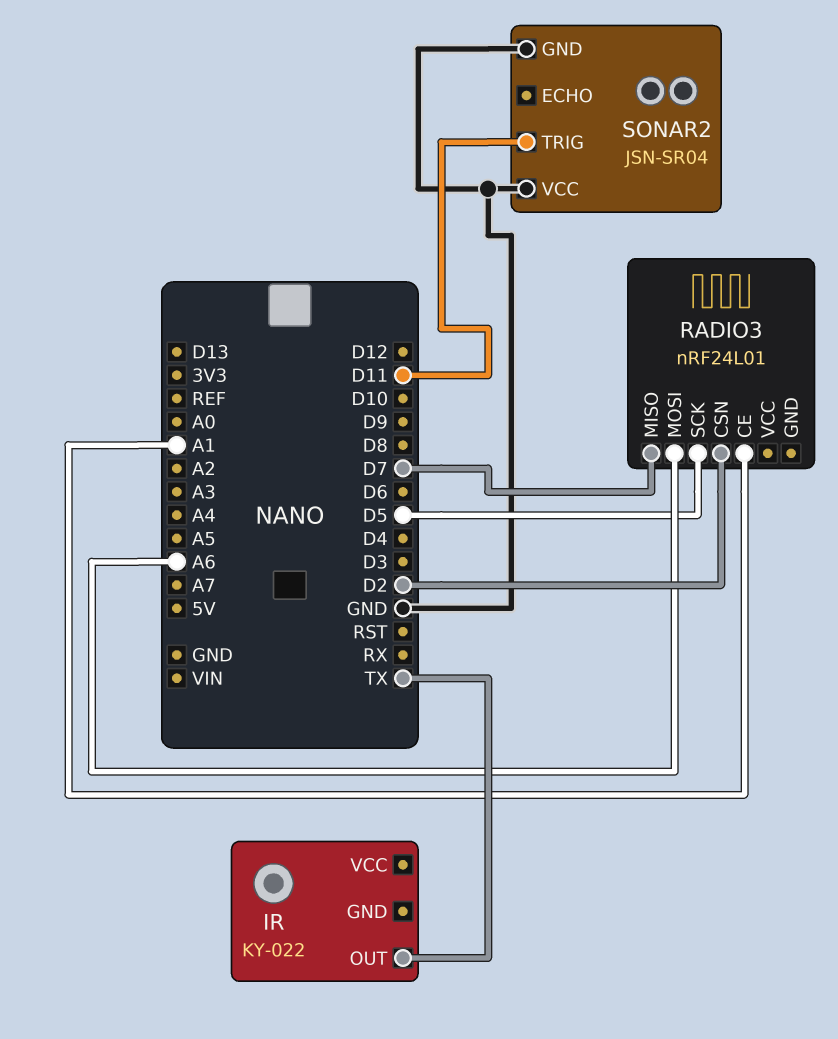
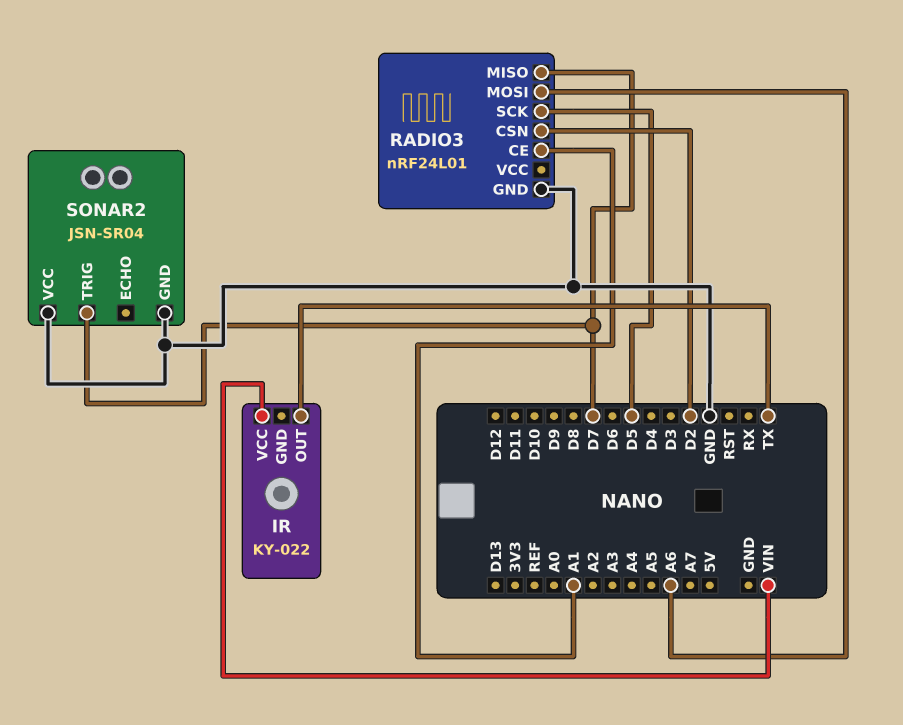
IR pin VCC: none -> VIN
RADIO3 pin GND: none -> GND
SONAR2 pin TRIG: D11 -> D7

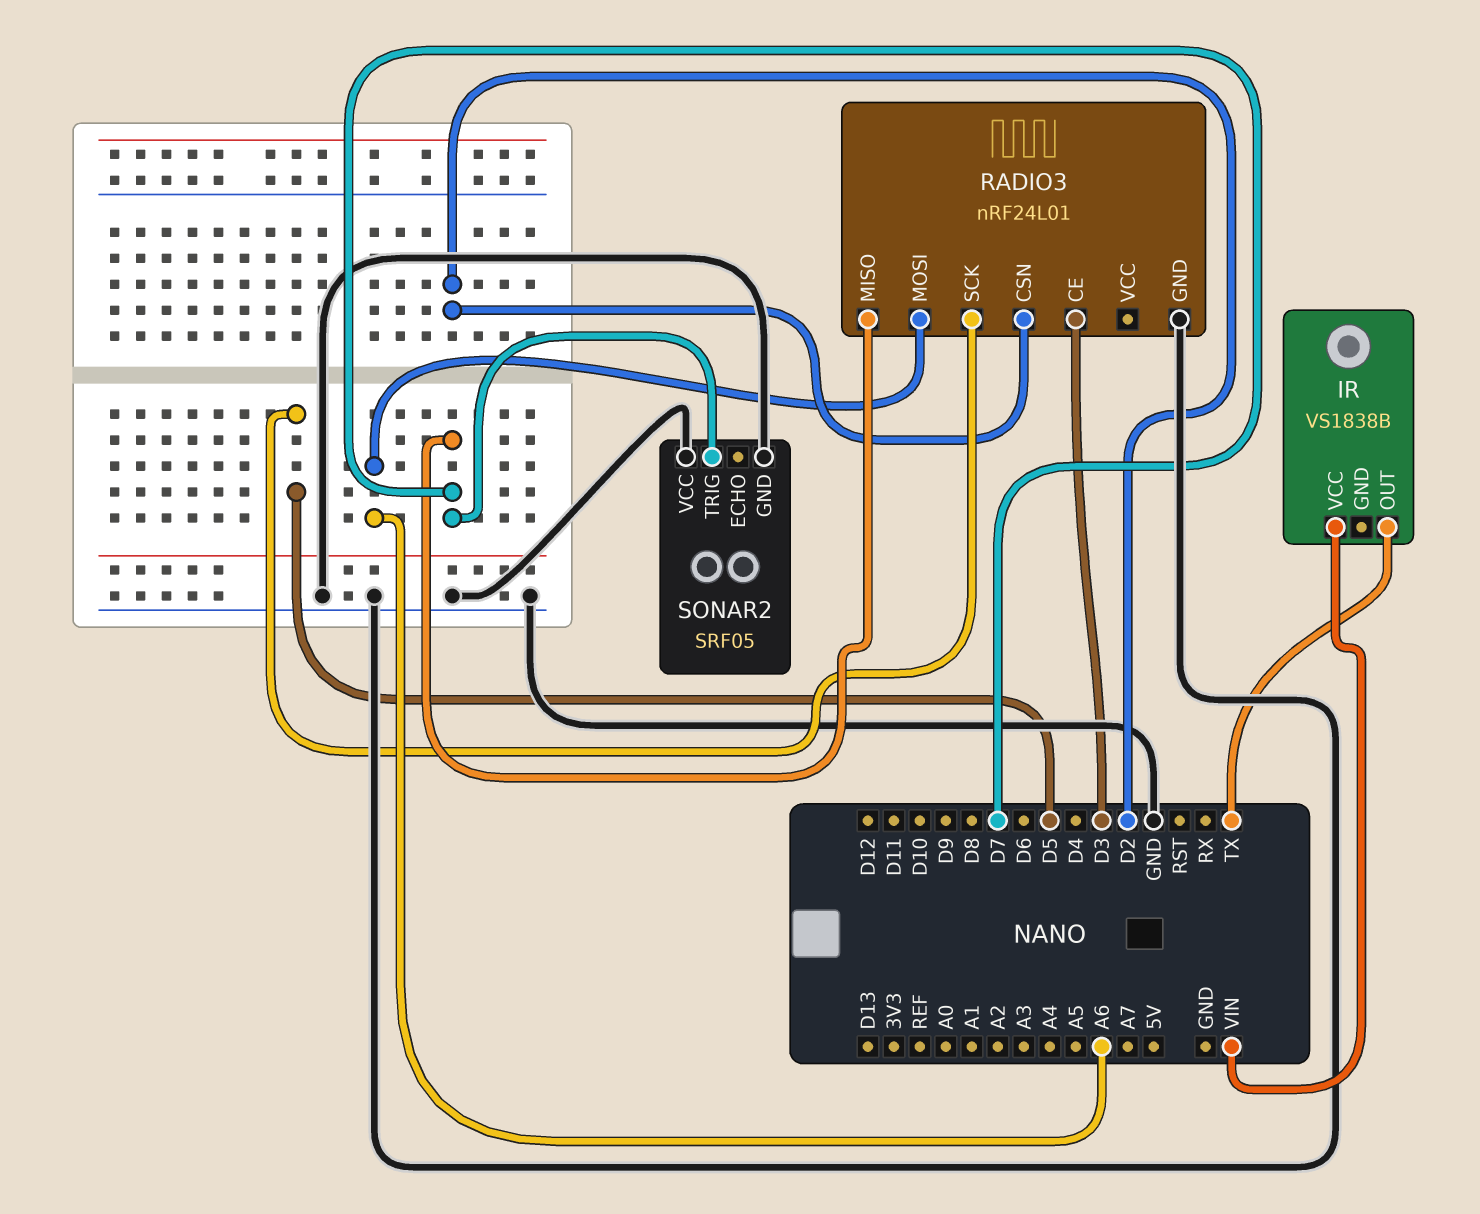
IR: KY-022 -> VS1838B
RADIO3 pin CE: A1 -> D3
SONAR2: JSN-SR04 -> SRF05

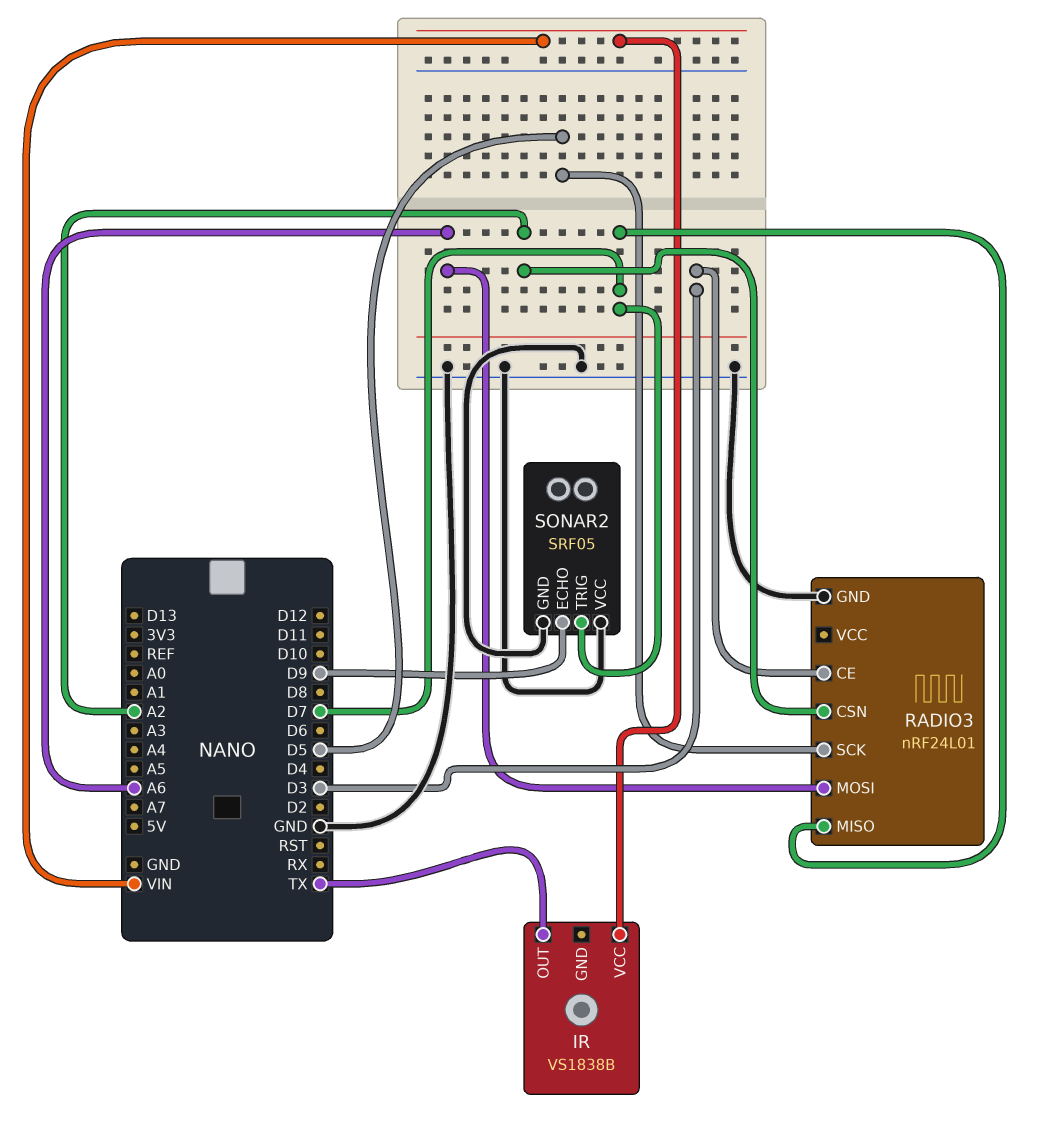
RADIO3 pin CSN: D2 -> A2
SONAR2 pin ECHO: none -> D9

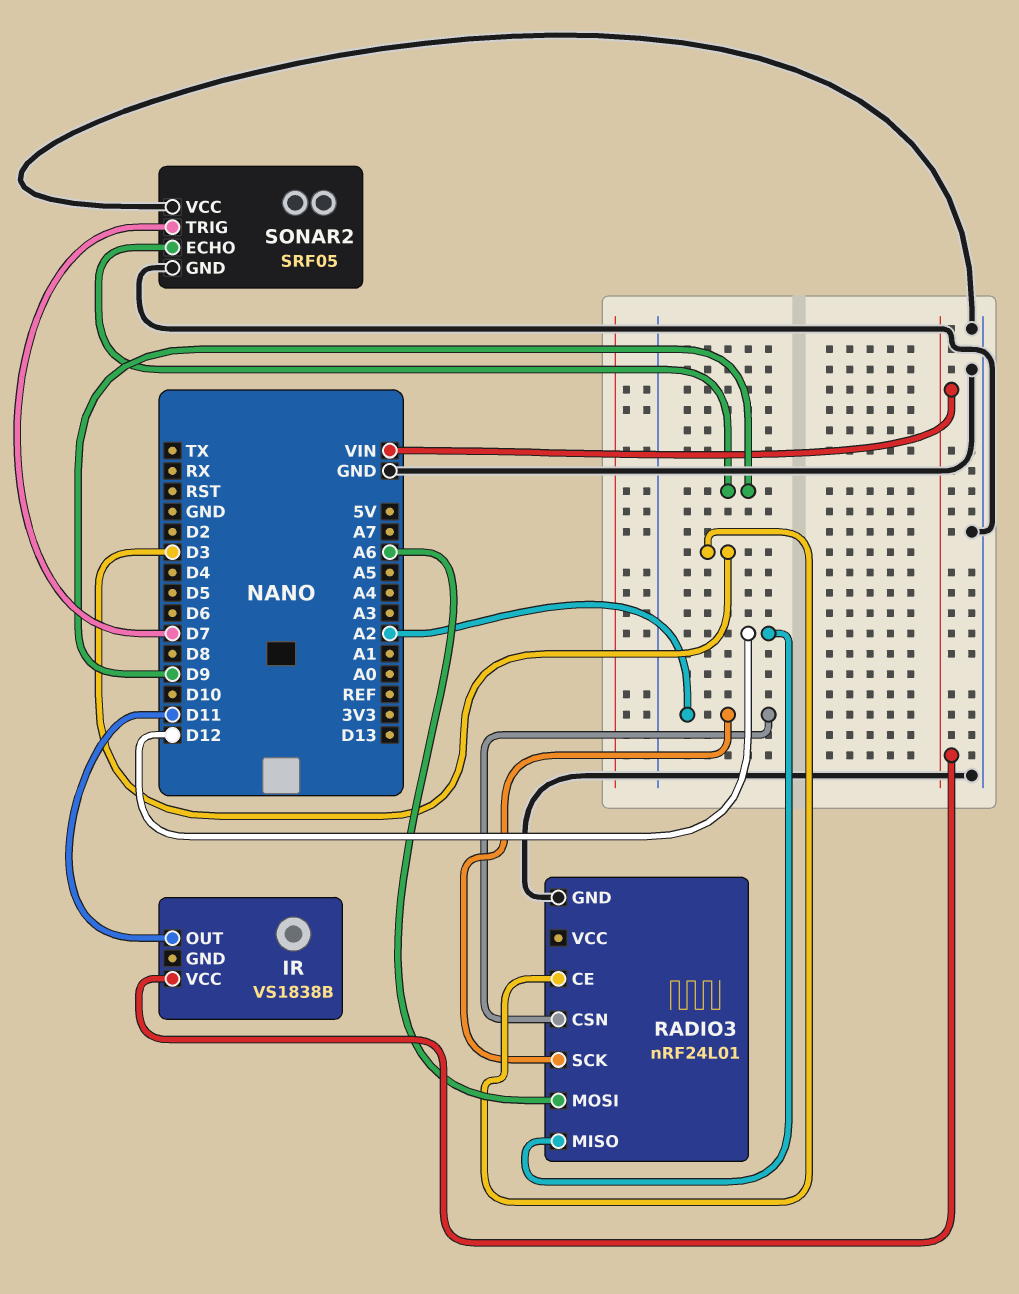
IR pin OUT: TX -> D11
RADIO3 pin MISO: D7 -> D12
RADIO3 pin SCK: D5 -> A2

